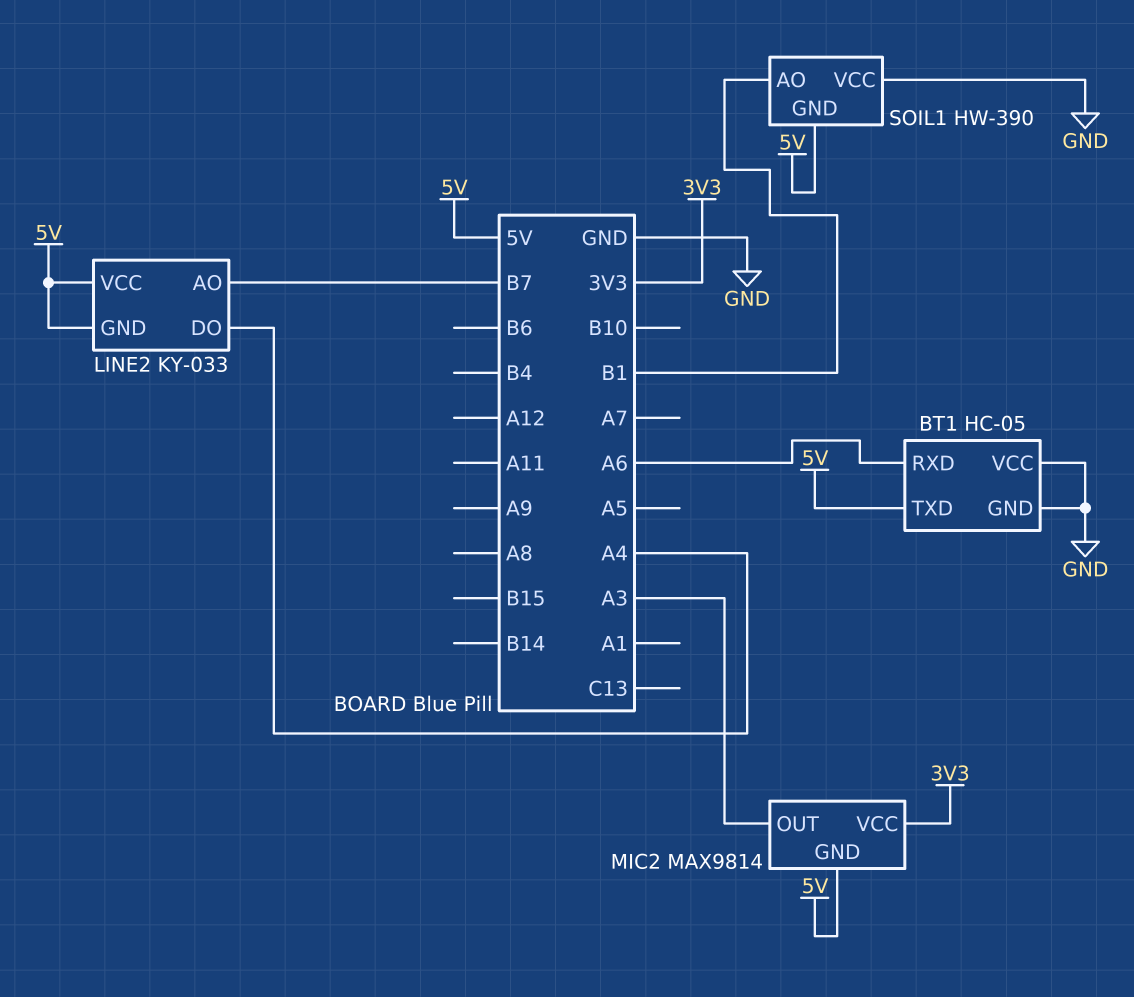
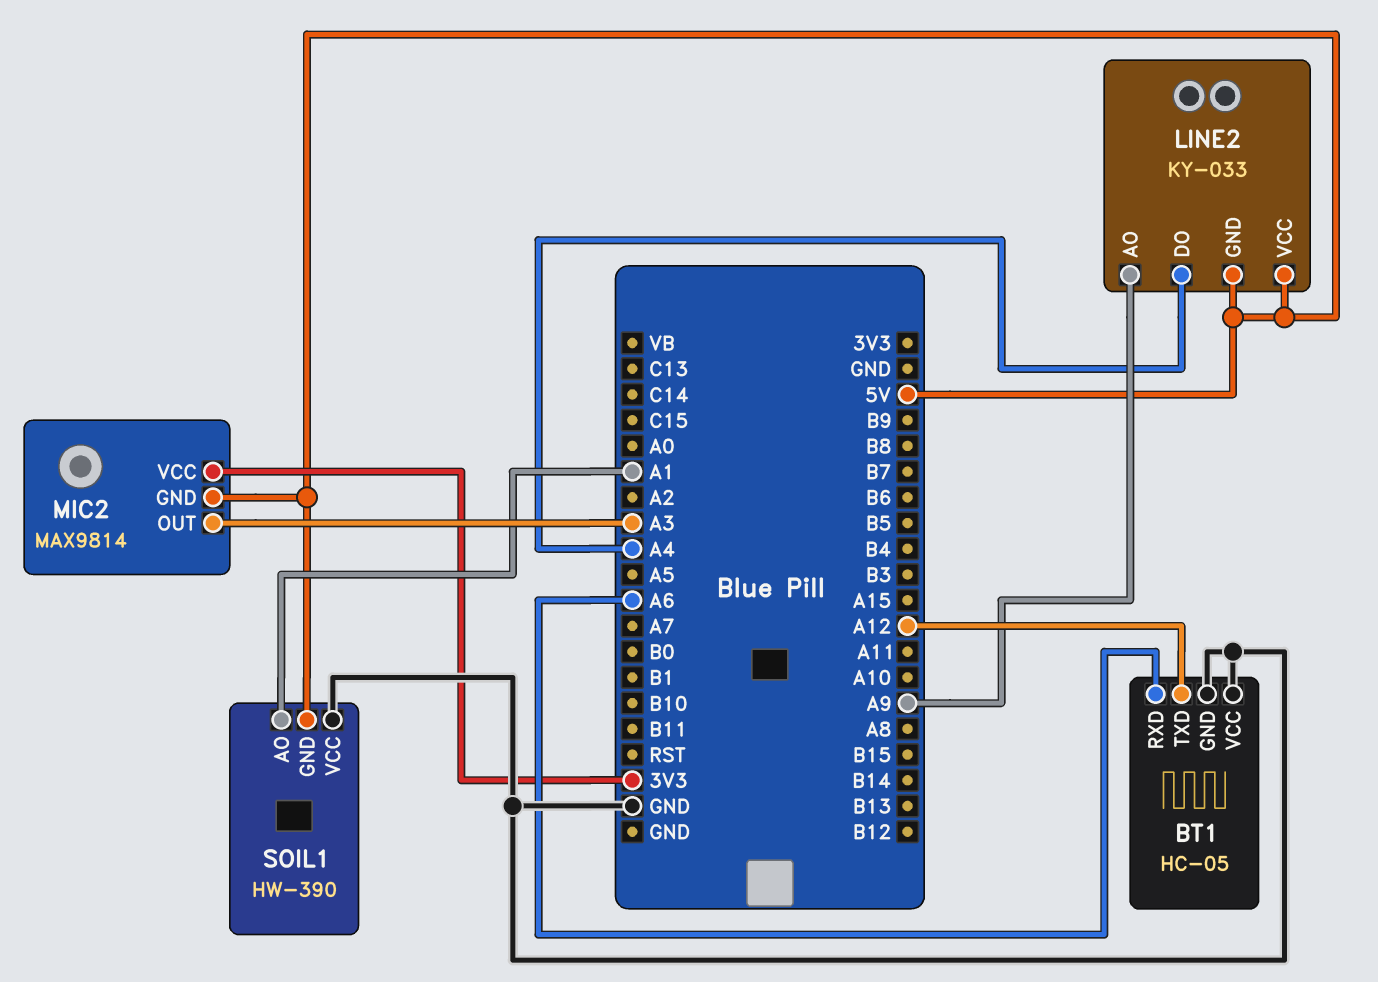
BT1 pin TXD: 5V -> A12
LINE2 pin AO: B7 -> A9
SOIL1 pin AO: B1 -> A1

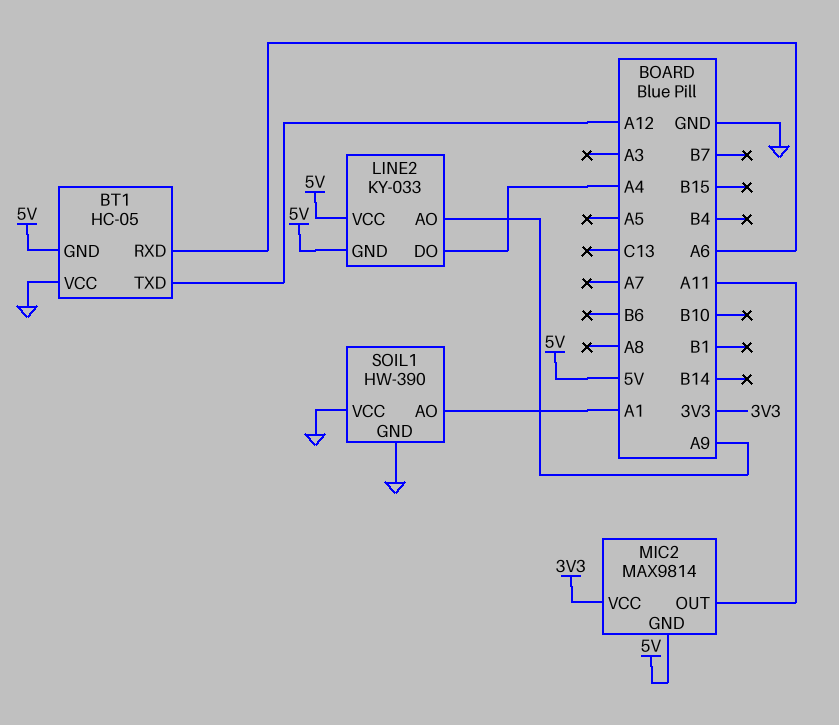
BT1 pin GND: GND -> 5V
MIC2 pin OUT: A3 -> A11
SOIL1 pin GND: 5V -> GND

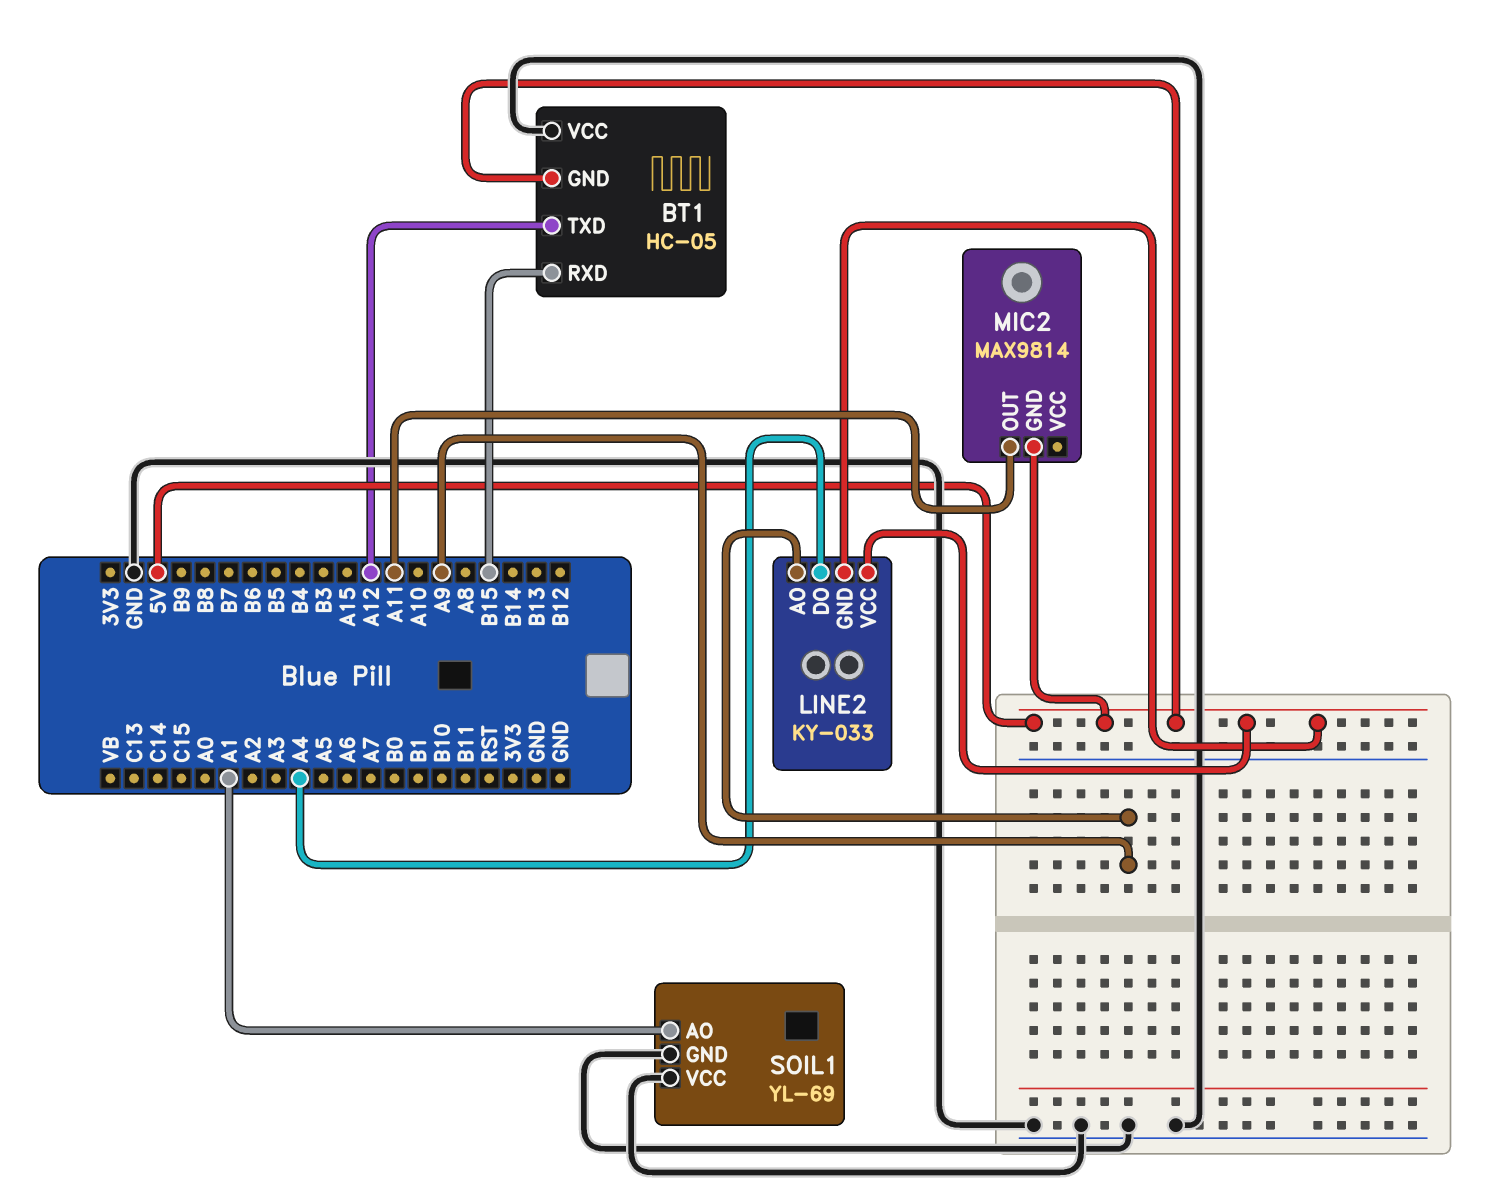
BT1 pin RXD: A6 -> B15
MIC2 pin VCC: 3V3 -> none
SOIL1: HW-390 -> YL-69

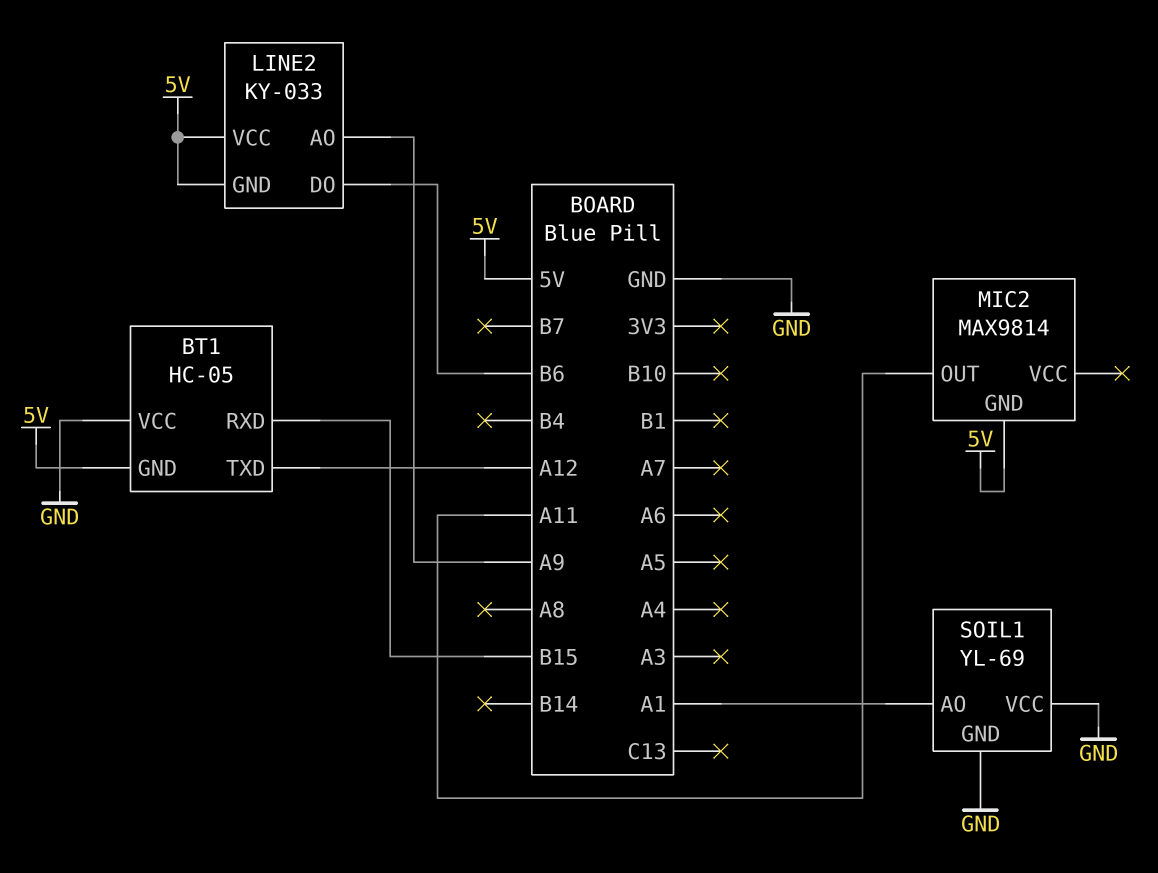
LINE2 pin DO: A4 -> B6

